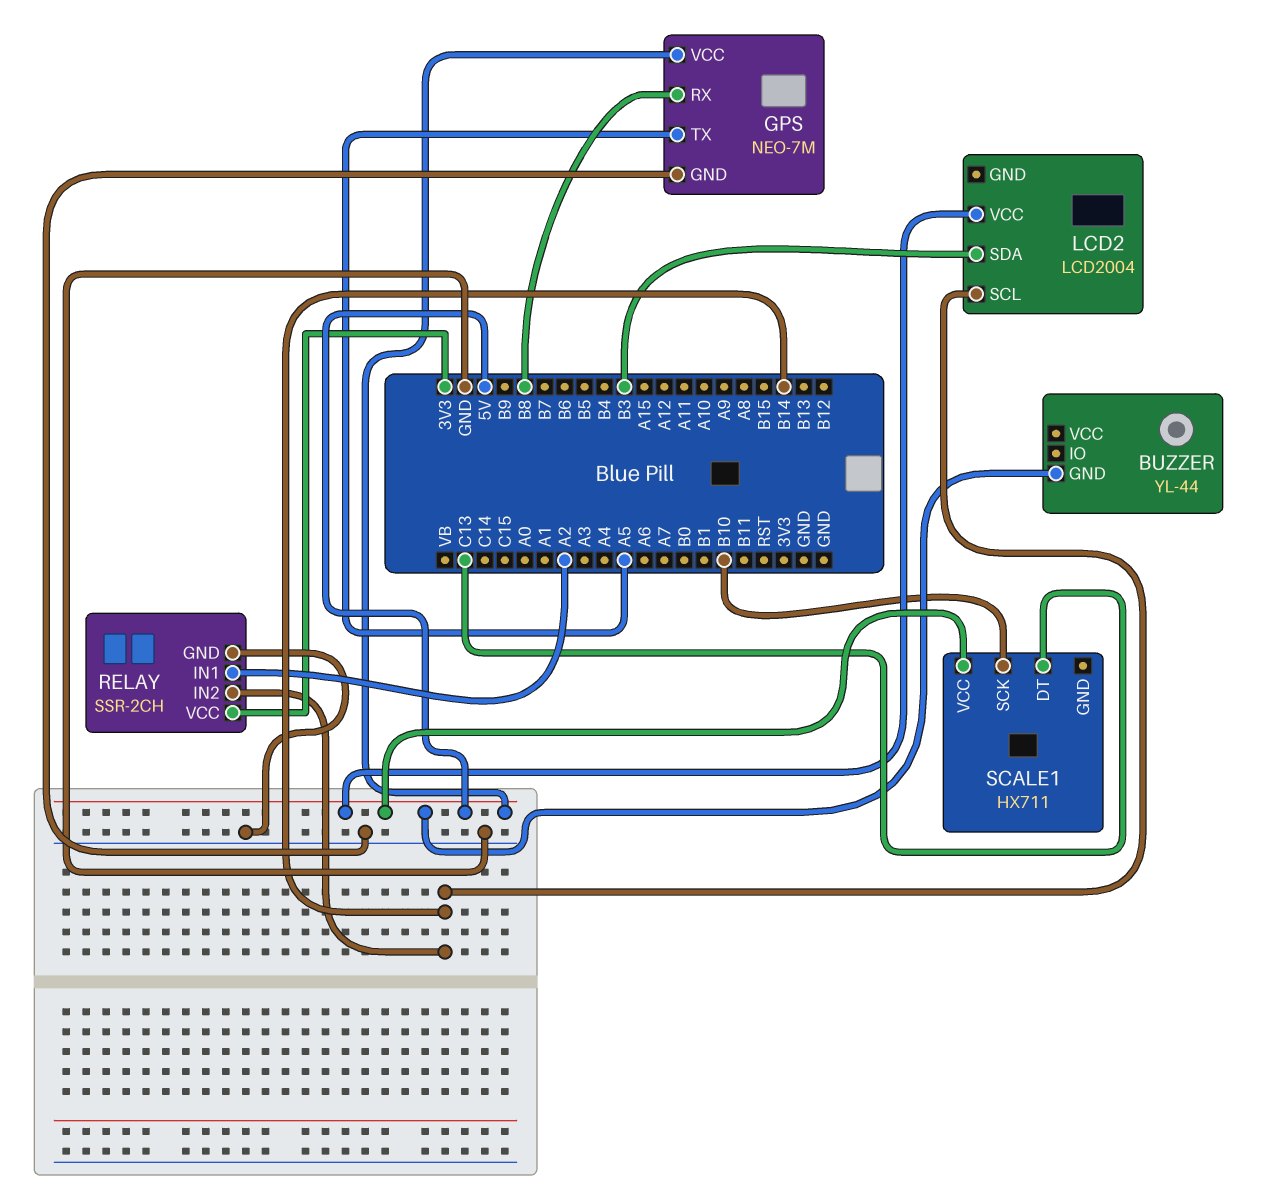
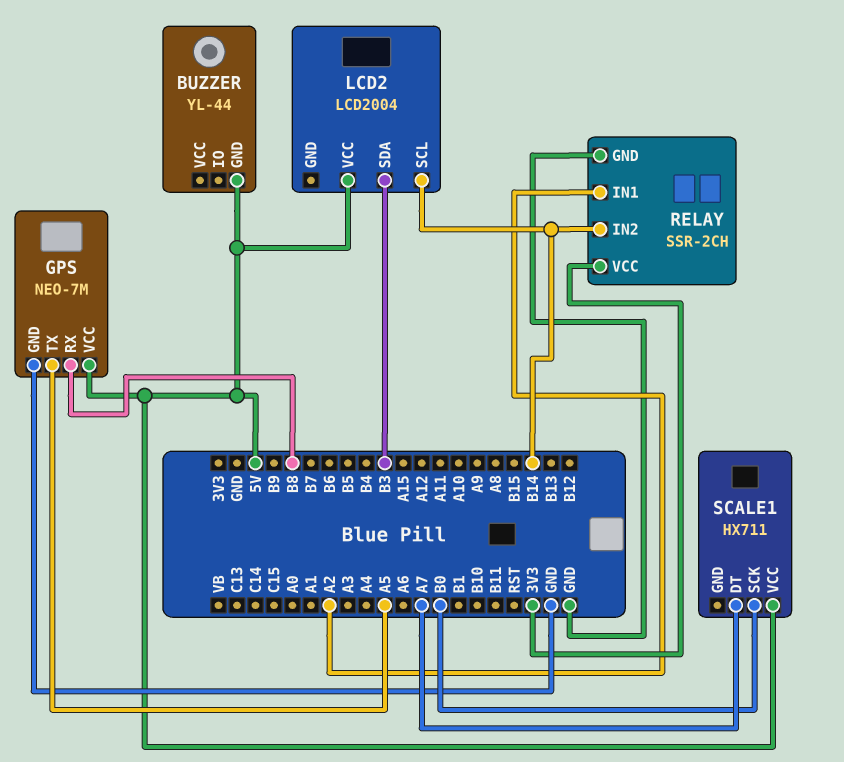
SCALE1 pin DT: C13 -> A7
SCALE1 pin SCK: B10 -> B0

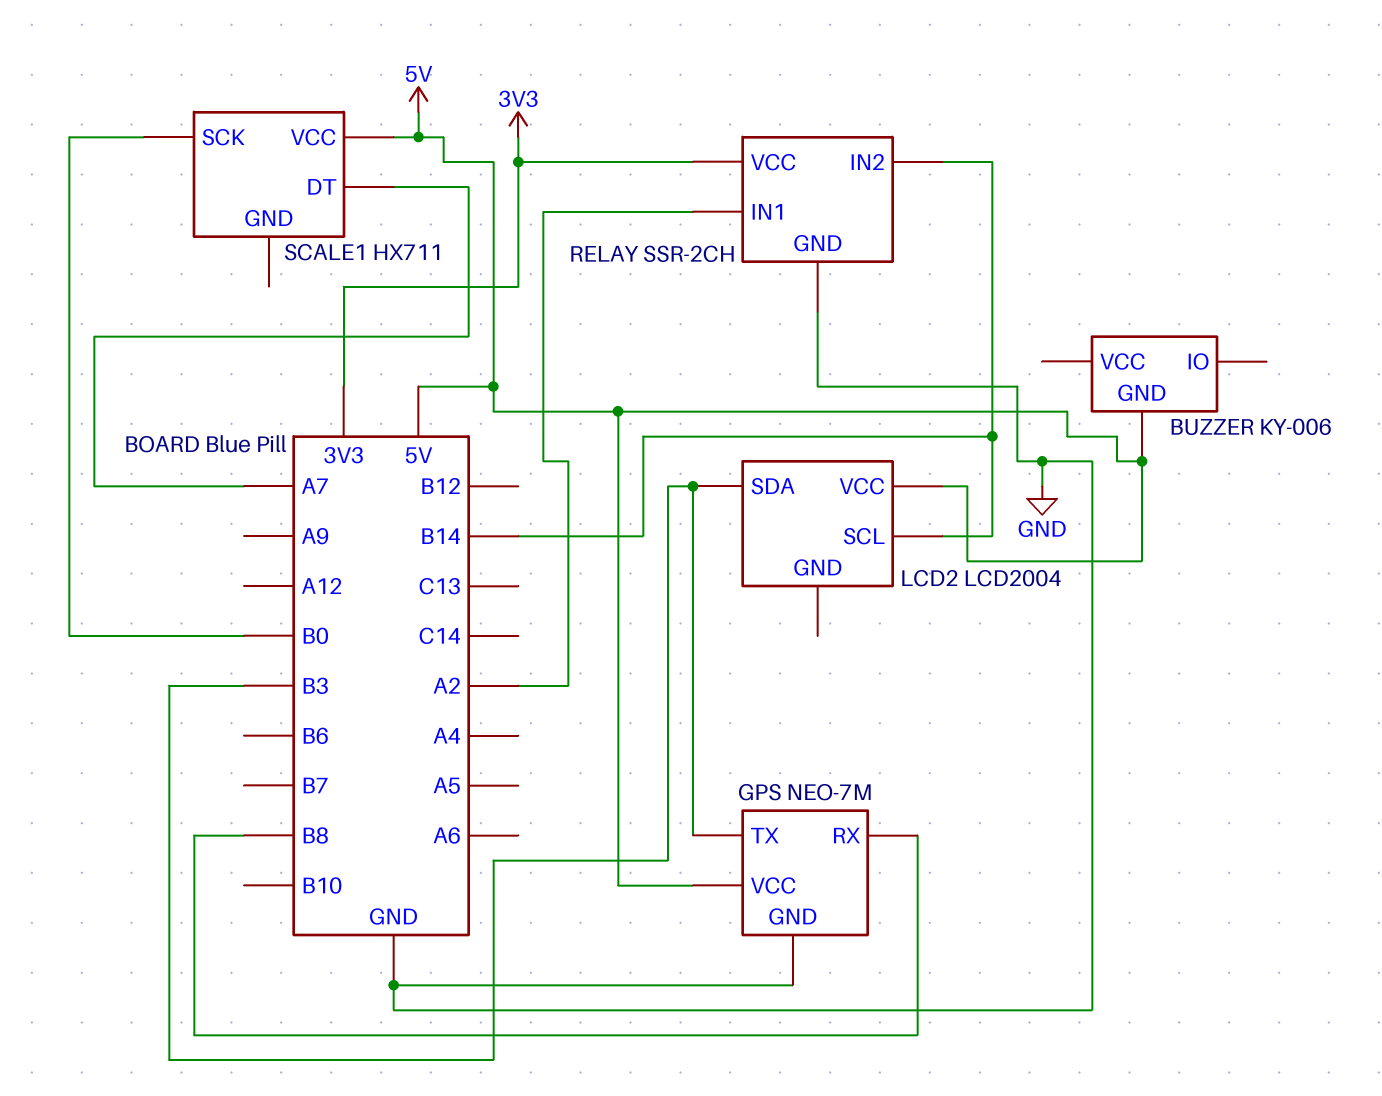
BUZZER: YL-44 -> KY-006
GPS pin TX: A5 -> B3

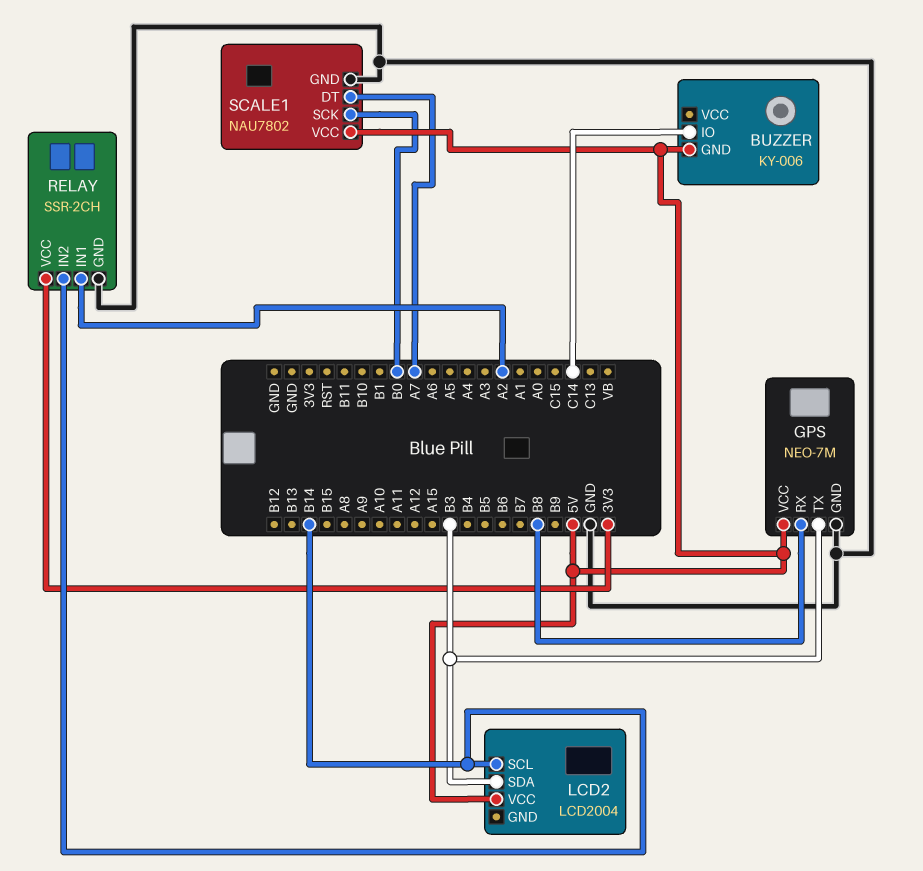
BUZZER pin IO: none -> C14
SCALE1: HX711 -> NAU7802
SCALE1 pin GND: none -> GND

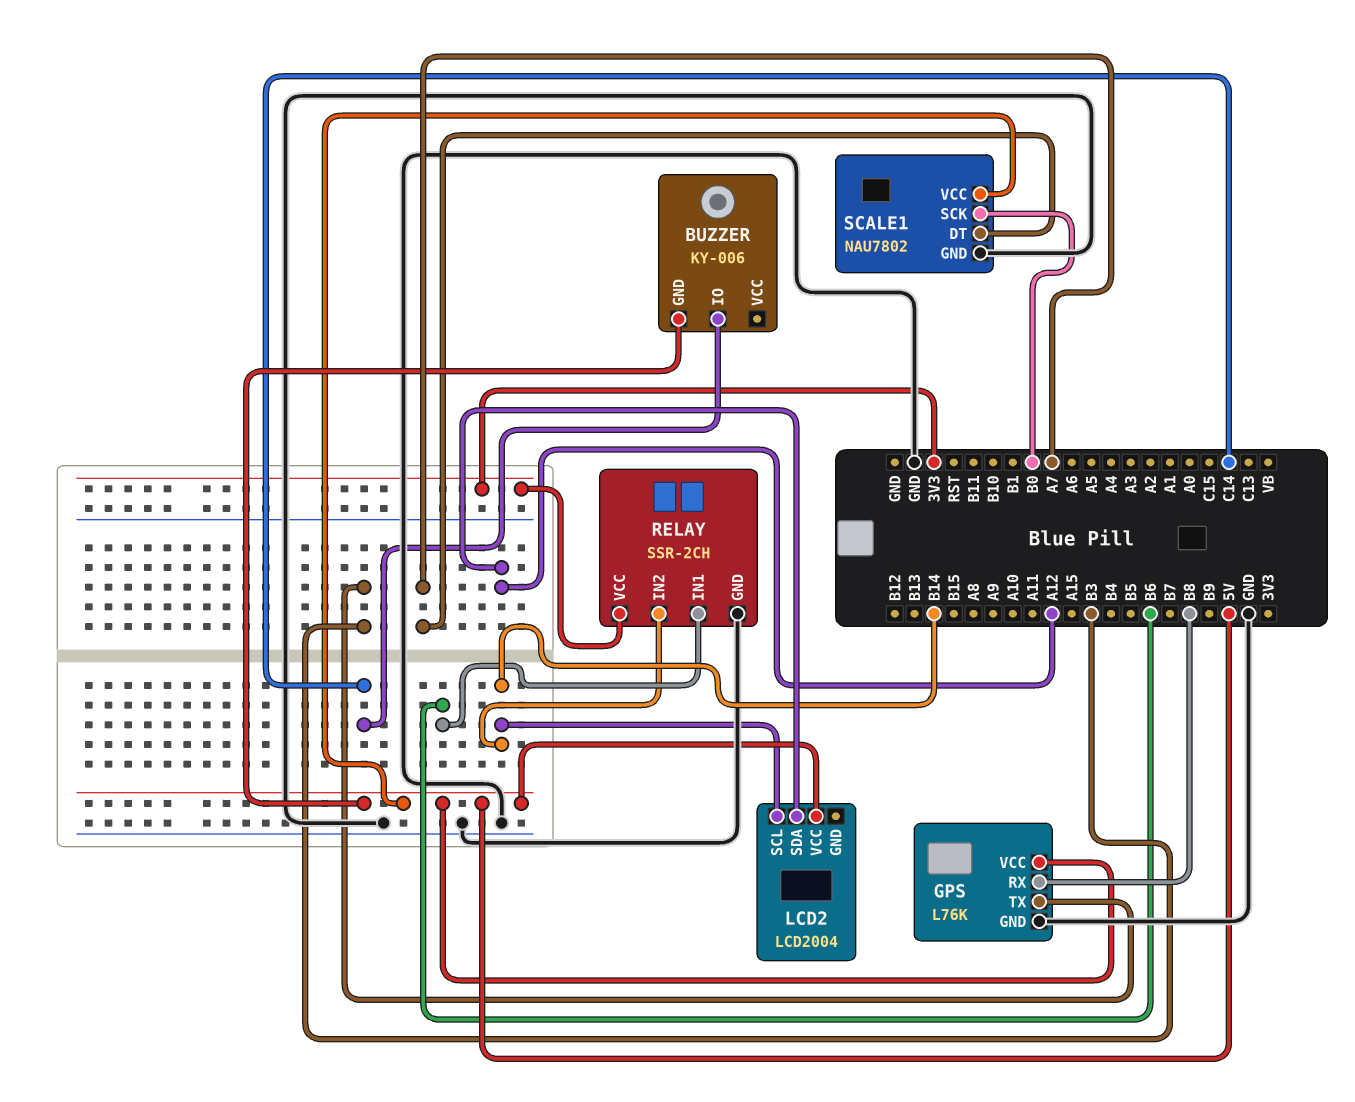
GPS: NEO-7M -> L76K
LCD2 pin SDA: B3 -> A12
RELAY pin IN1: A2 -> B6

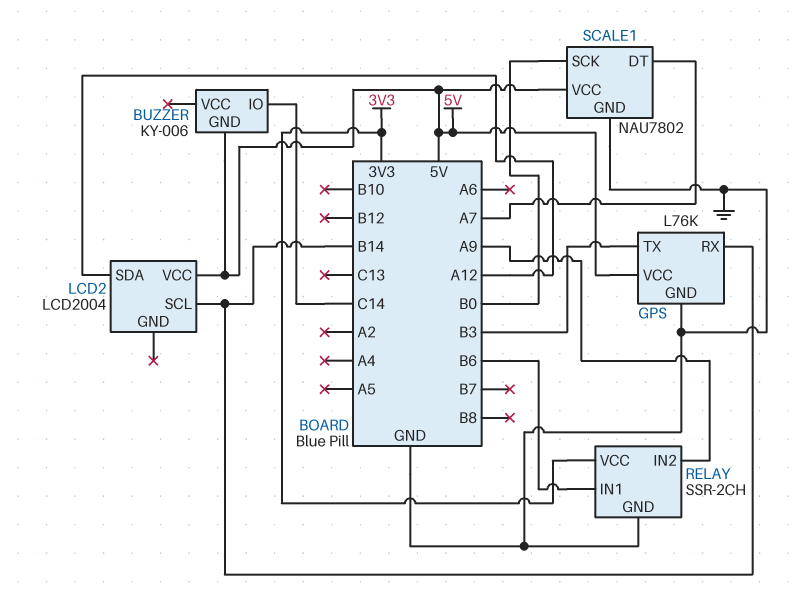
GPS pin RX: B8 -> B14
RELAY pin IN2: B14 -> A9

